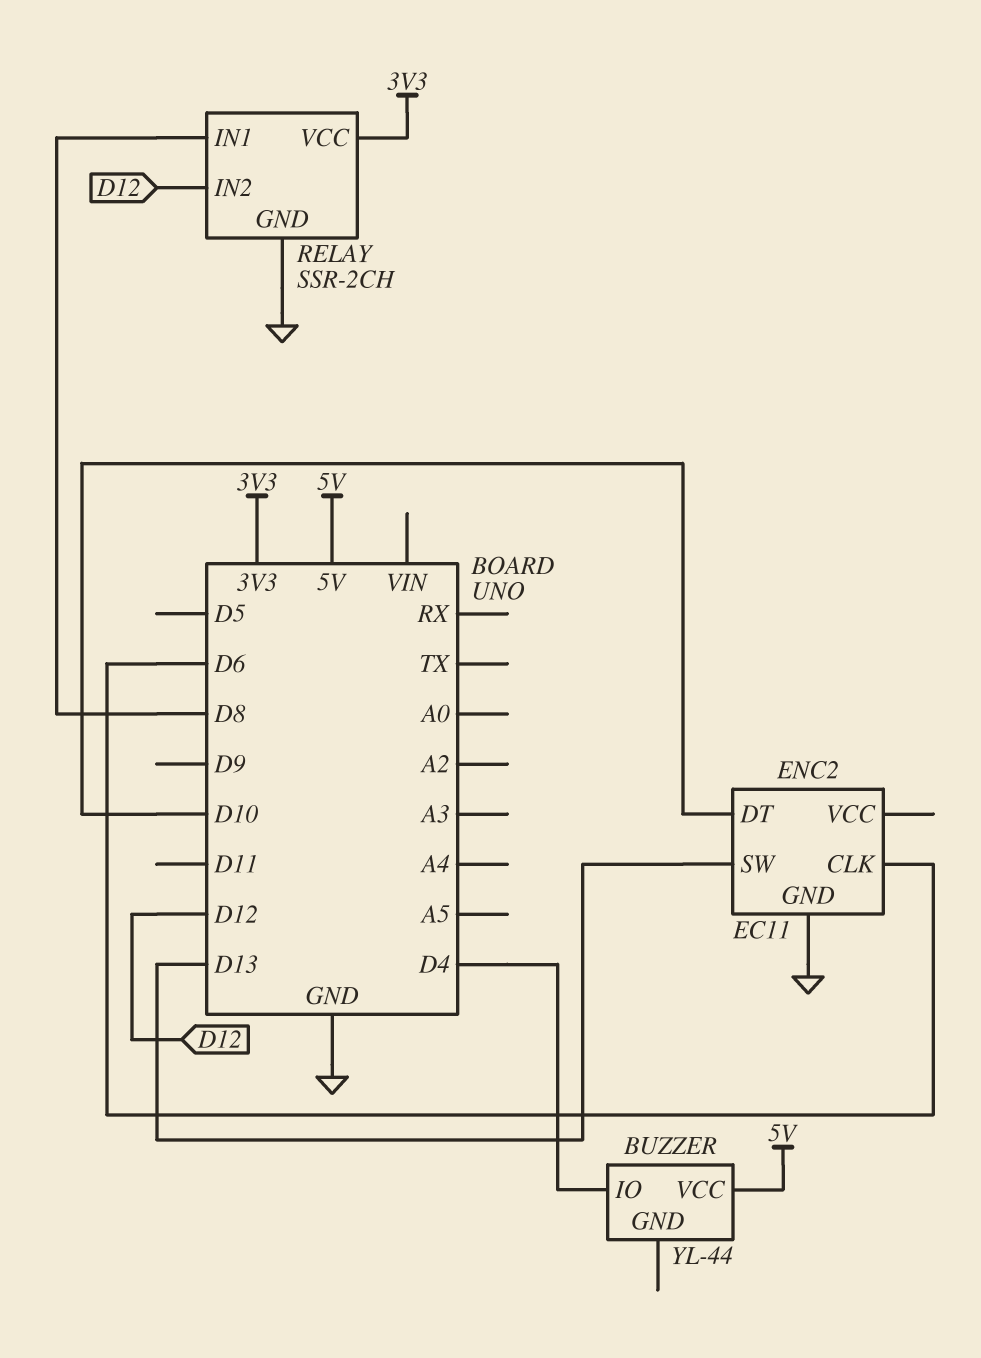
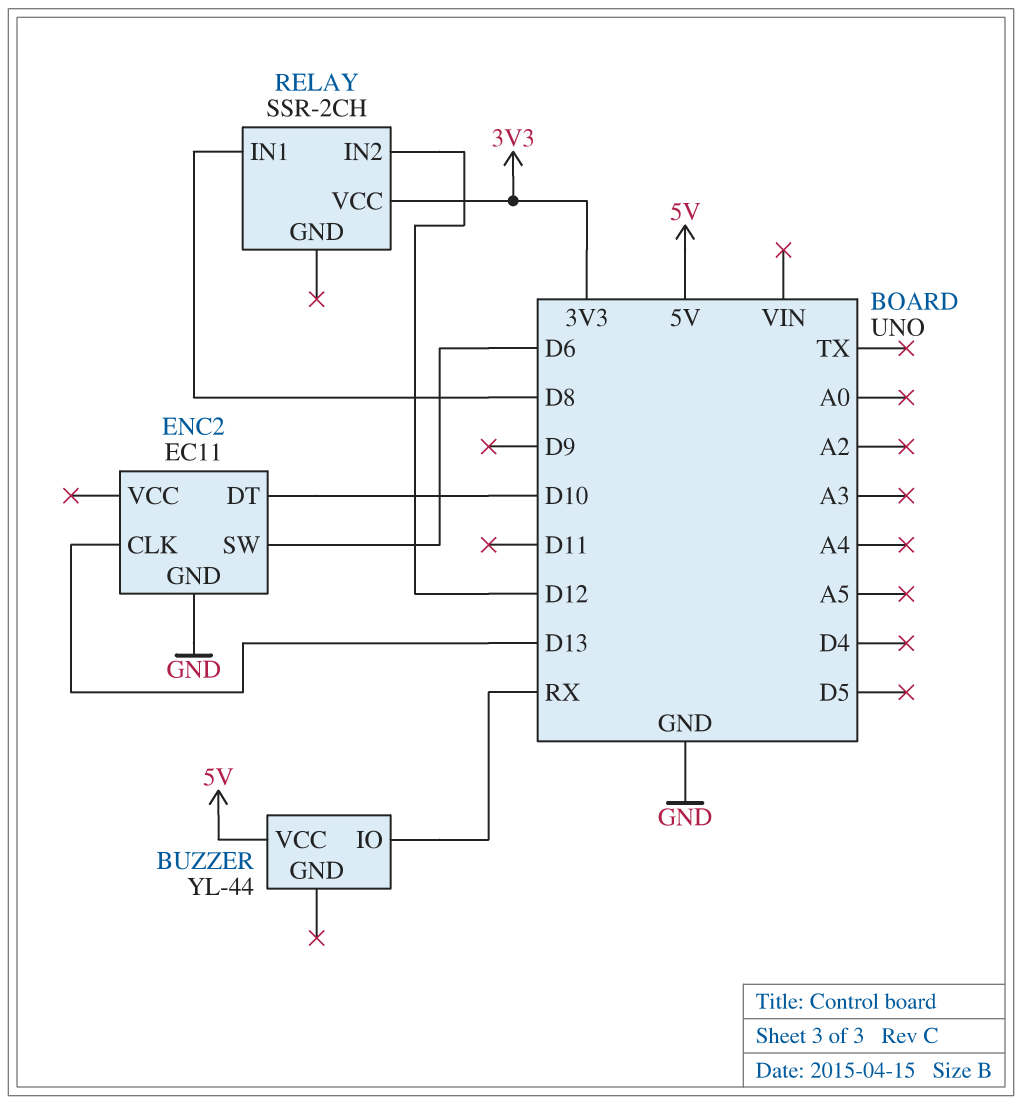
BUZZER pin IO: D4 -> RX
ENC2 pin CLK: D6 -> D13
ENC2 pin SW: D13 -> D6
RELAY pin GND: GND -> none

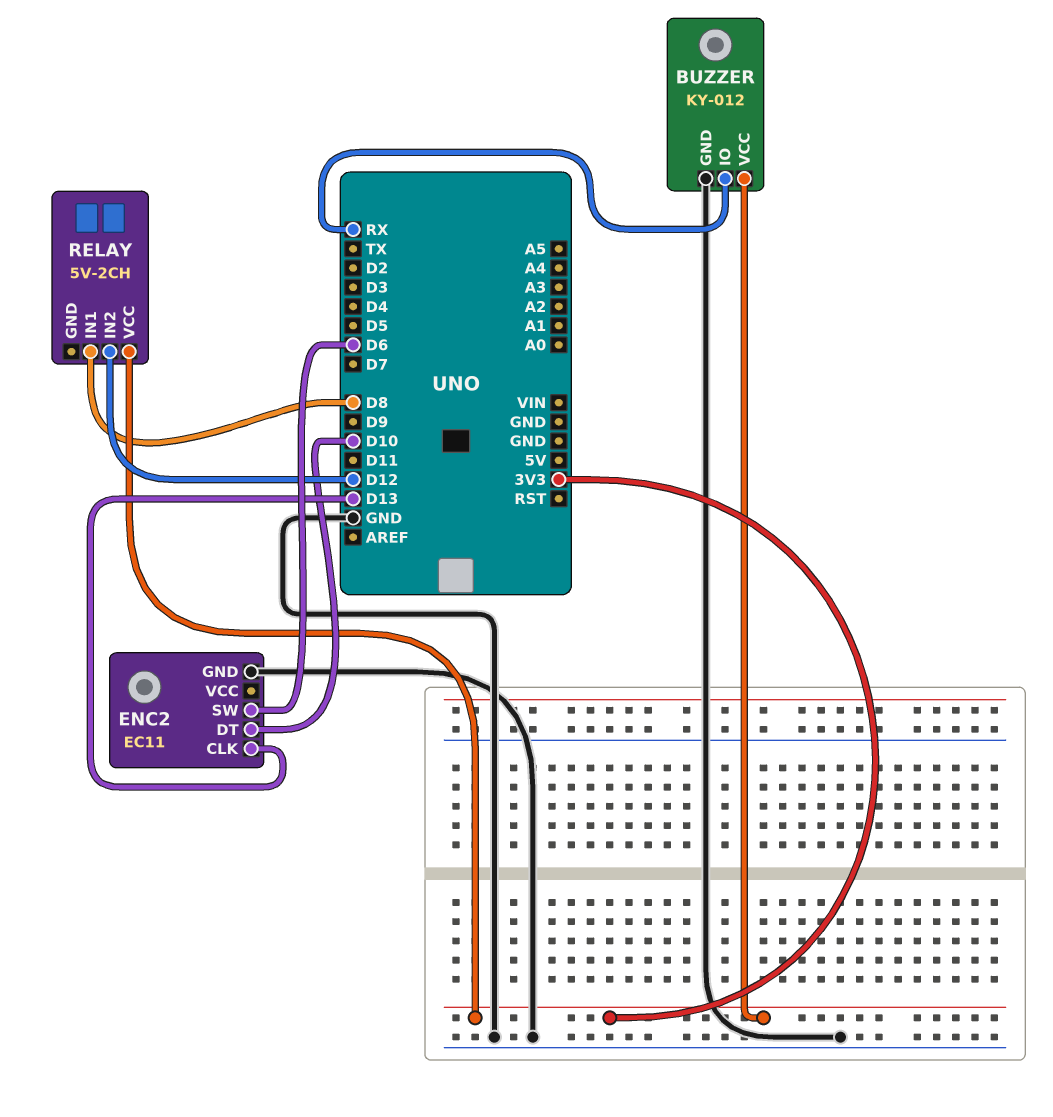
BUZZER: YL-44 -> KY-012
BUZZER pin GND: none -> GND
BUZZER pin VCC: 5V -> 3V3
RELAY: SSR-2CH -> 5V-2CH

